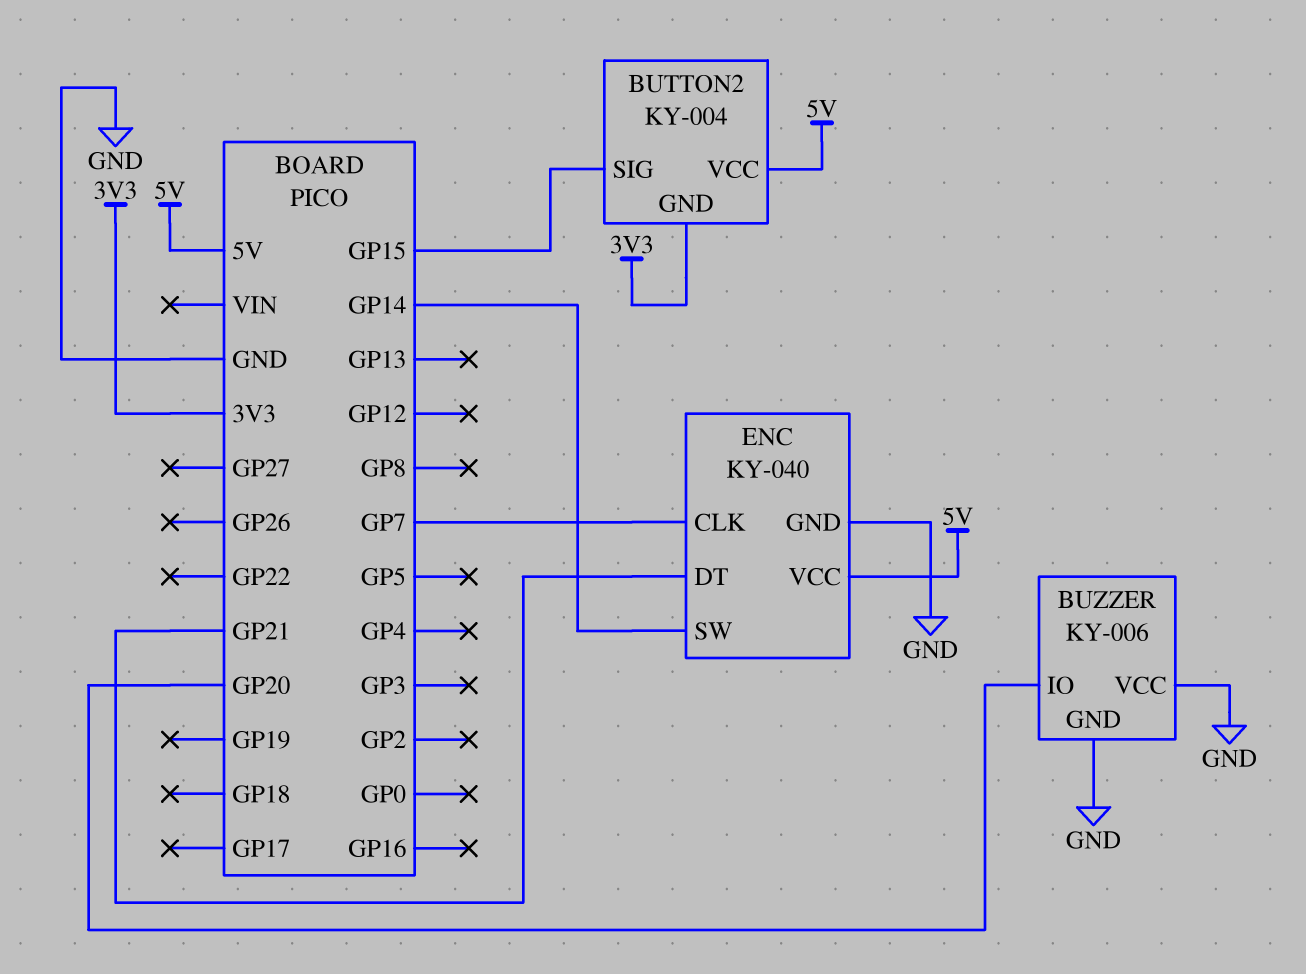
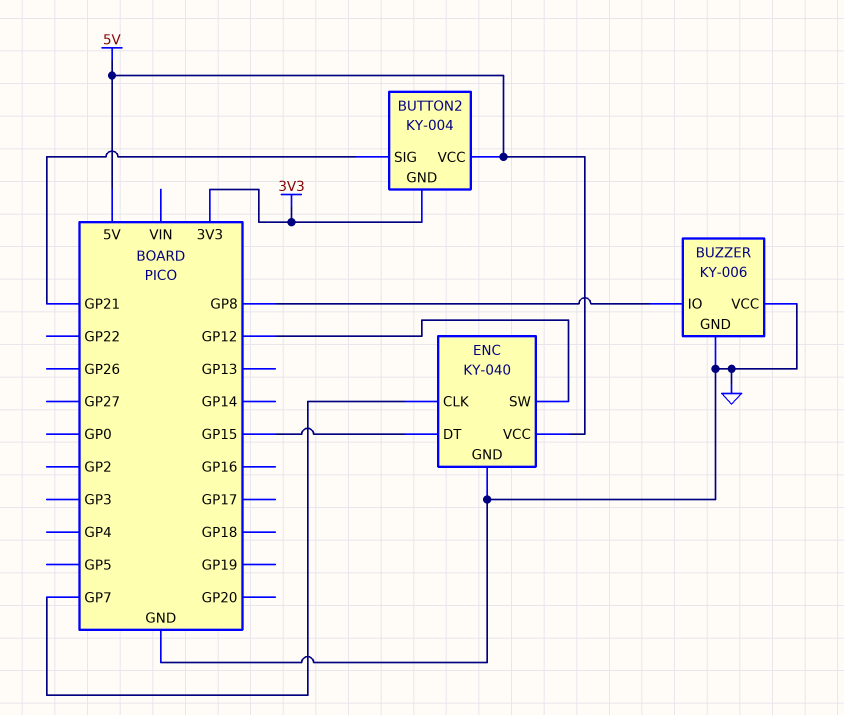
BUTTON2 pin SIG: GP15 -> GP21
BUZZER pin IO: GP20 -> GP8
ENC pin DT: GP21 -> GP15
ENC pin SW: GP14 -> GP12

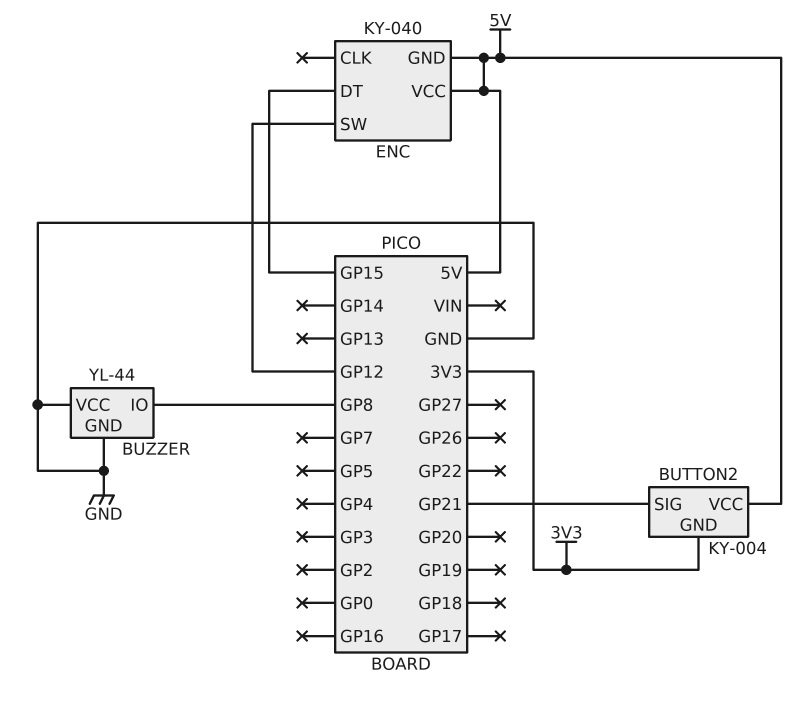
BUZZER: KY-006 -> YL-44
ENC pin CLK: GP7 -> none
ENC pin GND: GND -> 5V

